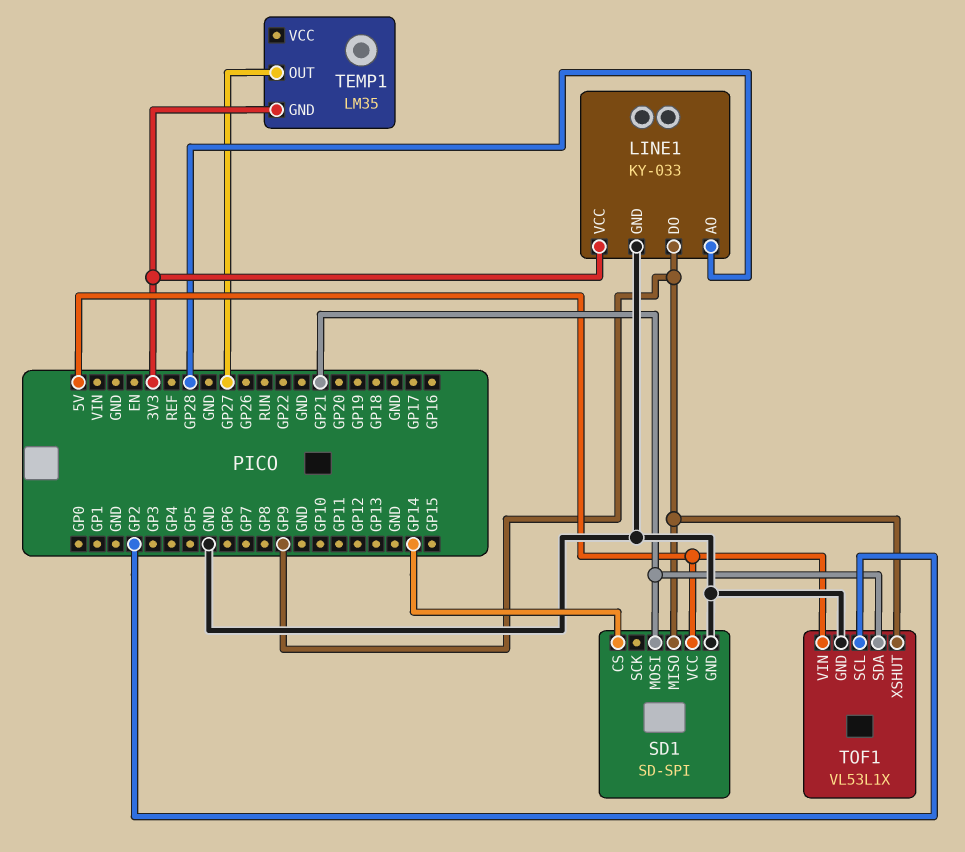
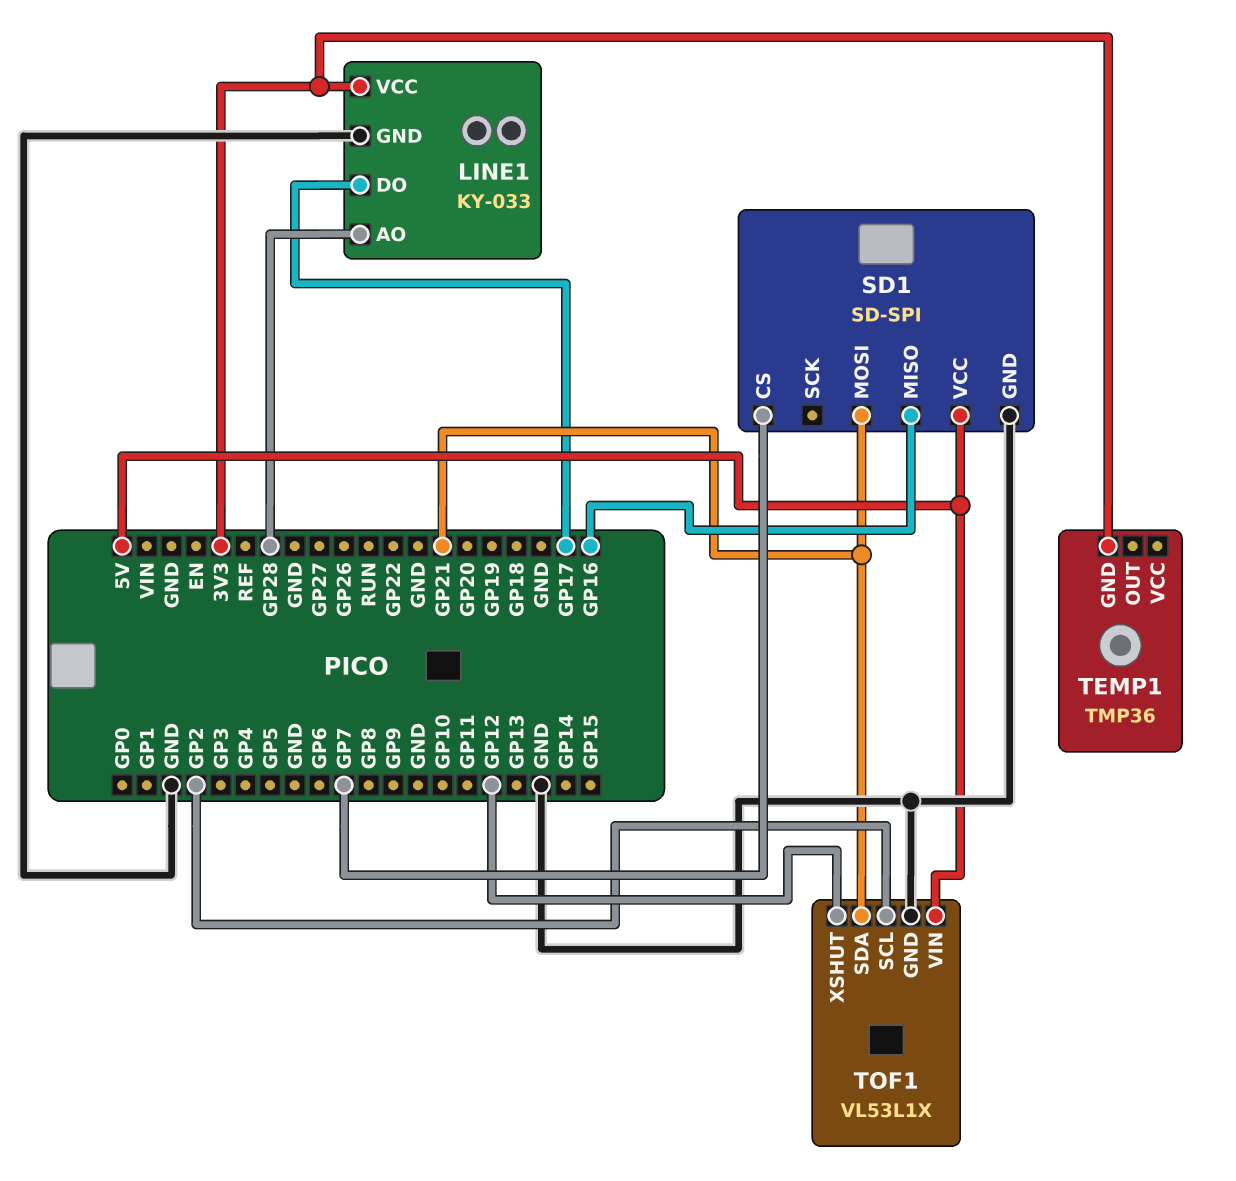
LINE1 pin DO: GP9 -> GP17
SD1 pin CS: GP14 -> GP7
SD1 pin MISO: GP9 -> GP16
TEMP1: LM35 -> TMP36
TEMP1 pin OUT: GP27 -> none
TOF1 pin XSHUT: GP9 -> GP12

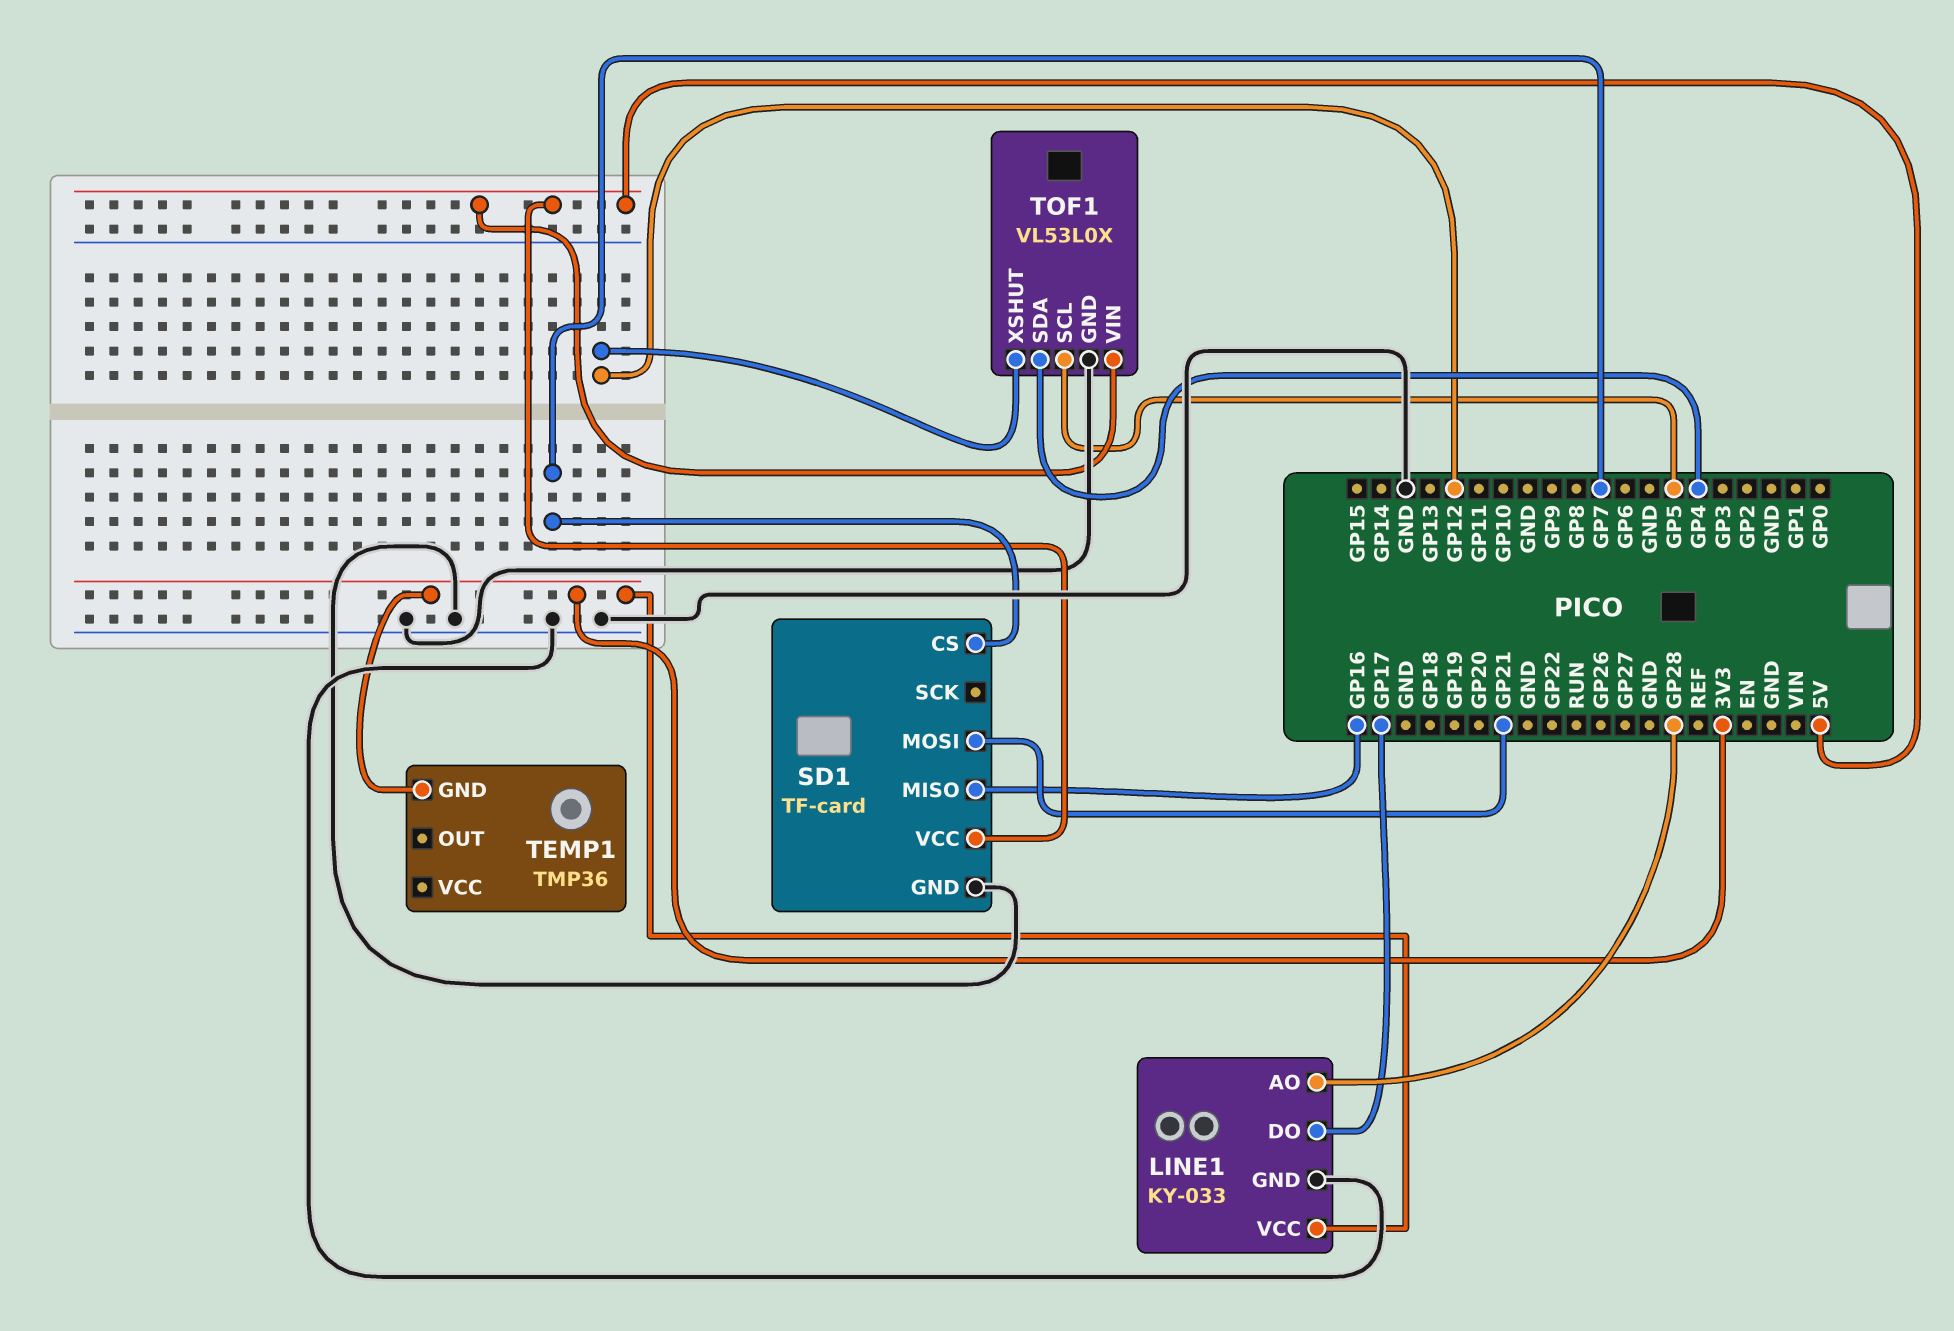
SD1: SD-SPI -> TF-card
TOF1: VL53L1X -> VL53L0X
TOF1 pin SCL: GP2 -> GP5
TOF1 pin SDA: GP21 -> GP4

